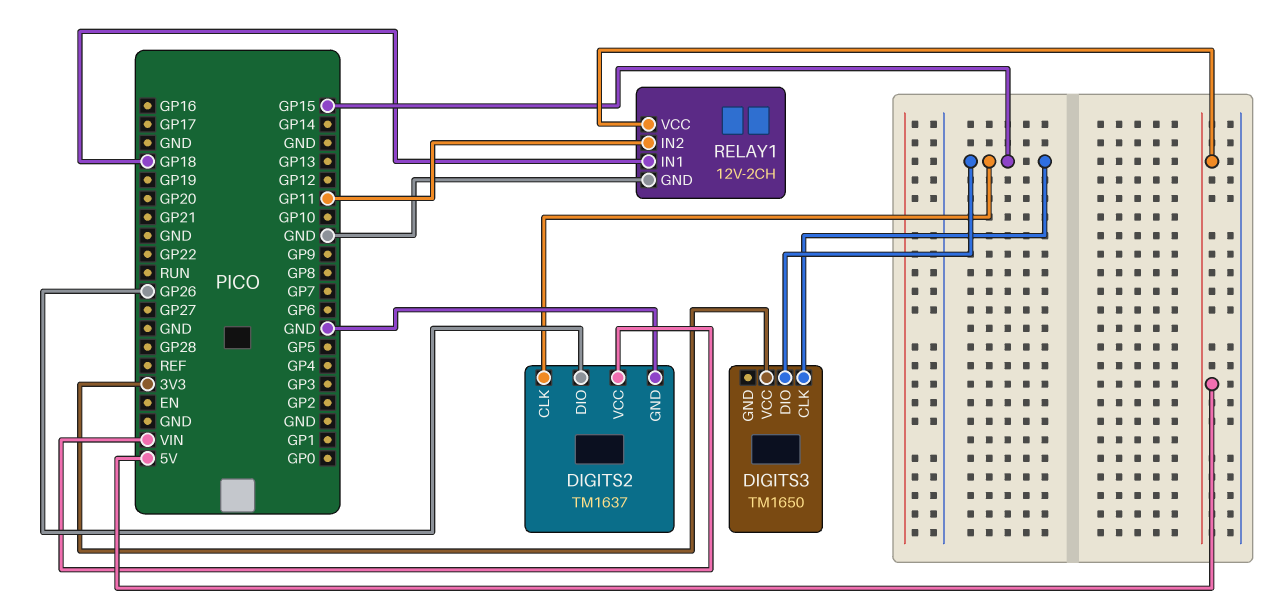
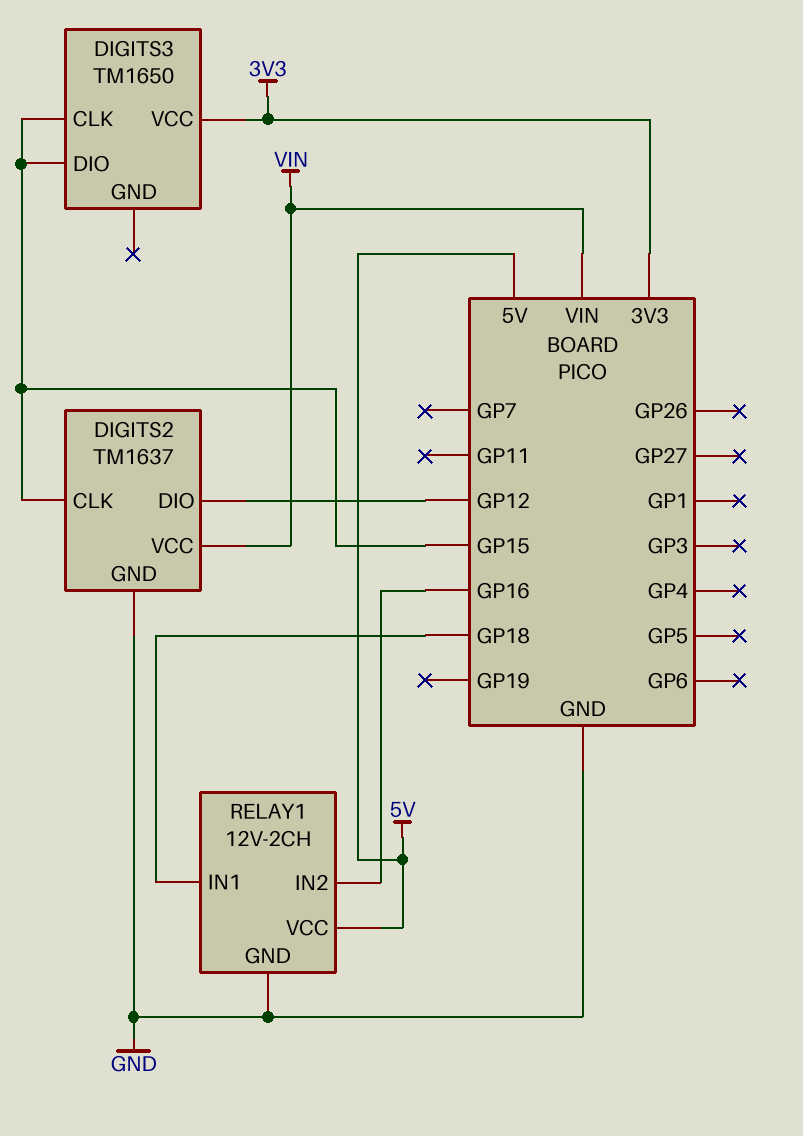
DIGITS2 pin DIO: GP26 -> GP12
RELAY1 pin IN2: GP11 -> GP16

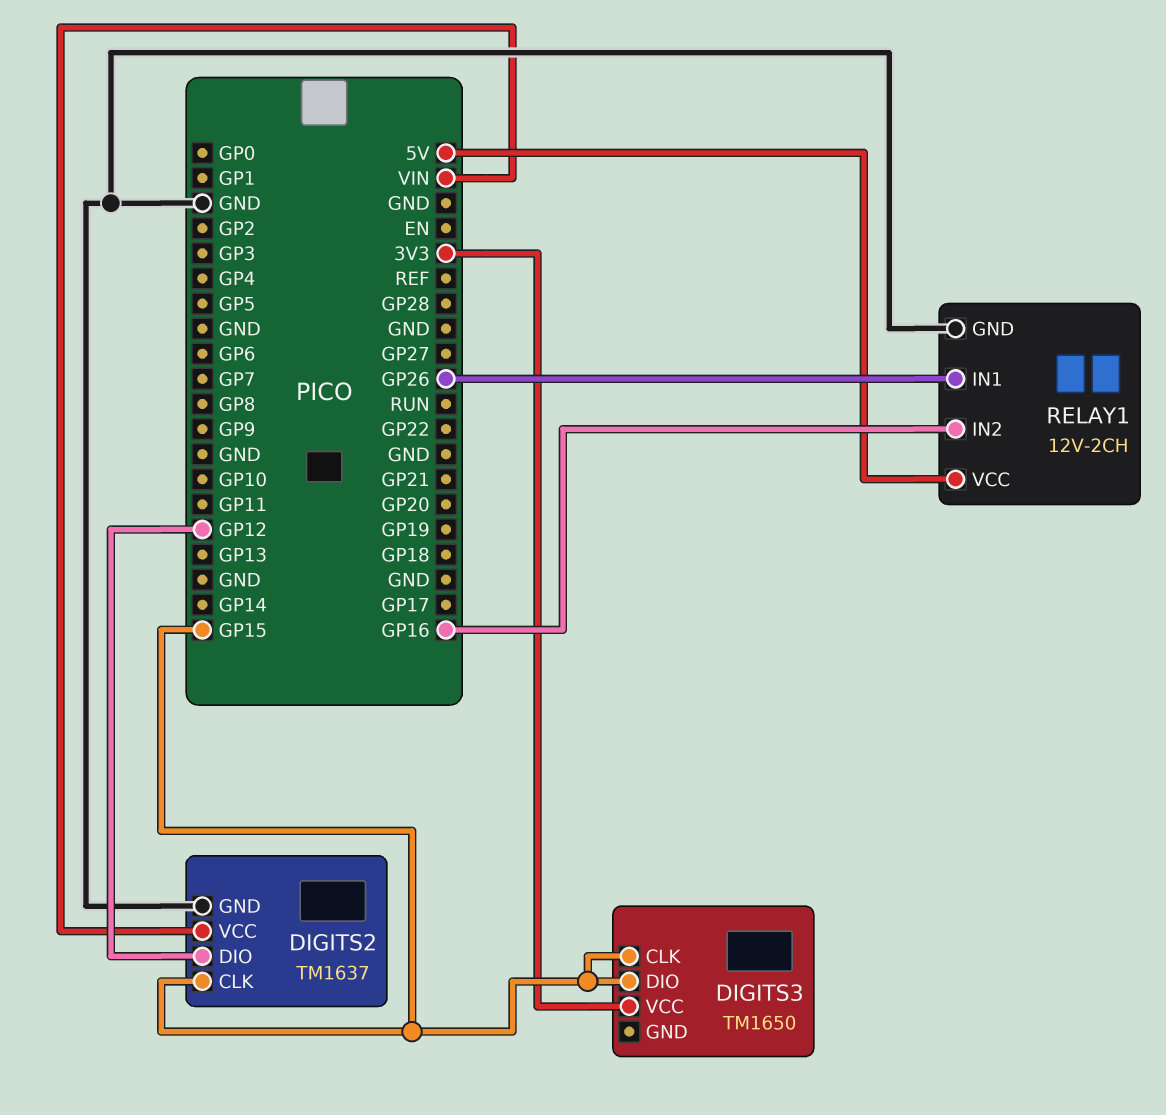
RELAY1 pin IN1: GP18 -> GP26

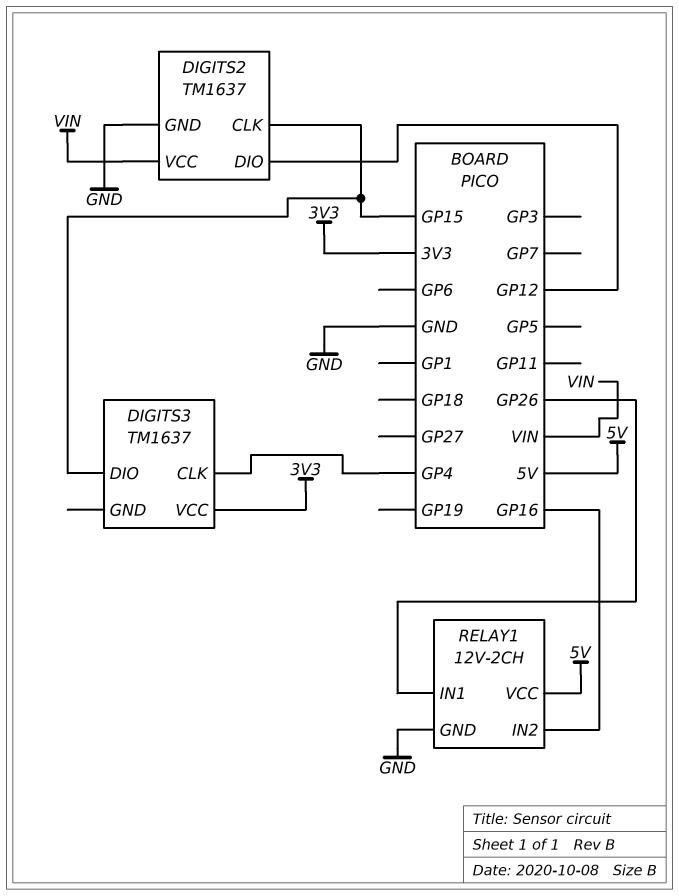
DIGITS3: TM1650 -> TM1637
DIGITS3 pin CLK: GP15 -> GP4

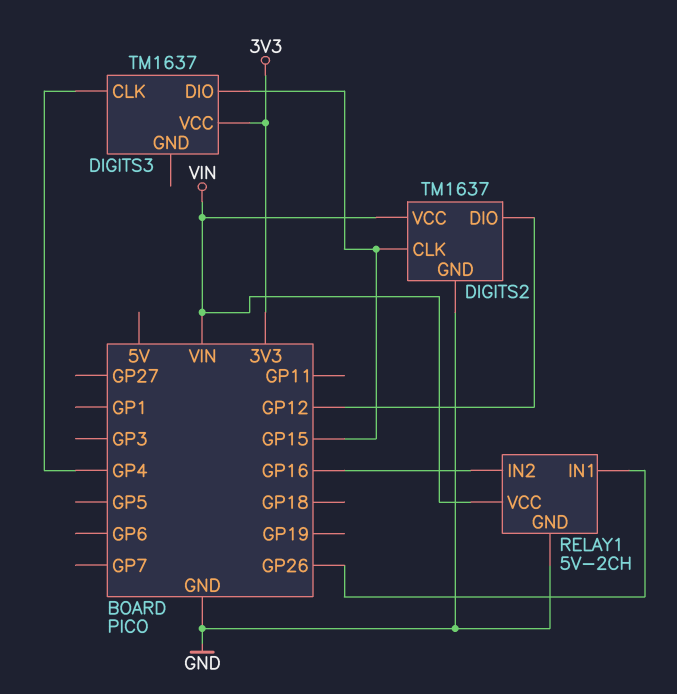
RELAY1: 12V-2CH -> 5V-2CH
RELAY1 pin VCC: 5V -> VIN

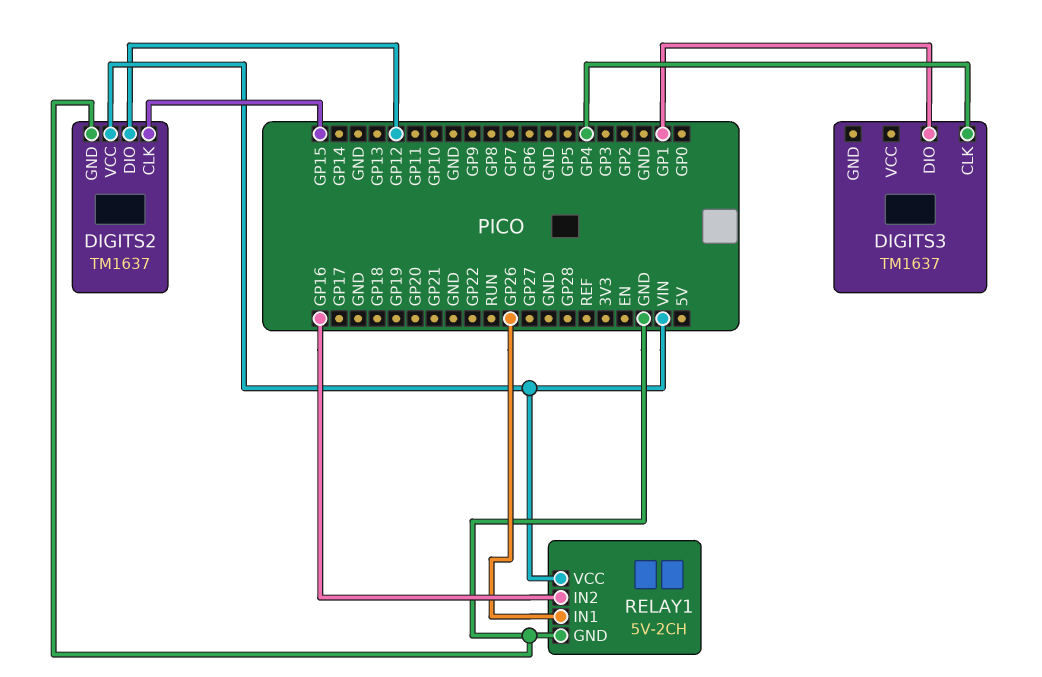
DIGITS3 pin DIO: GP15 -> GP1
DIGITS3 pin VCC: 3V3 -> none

